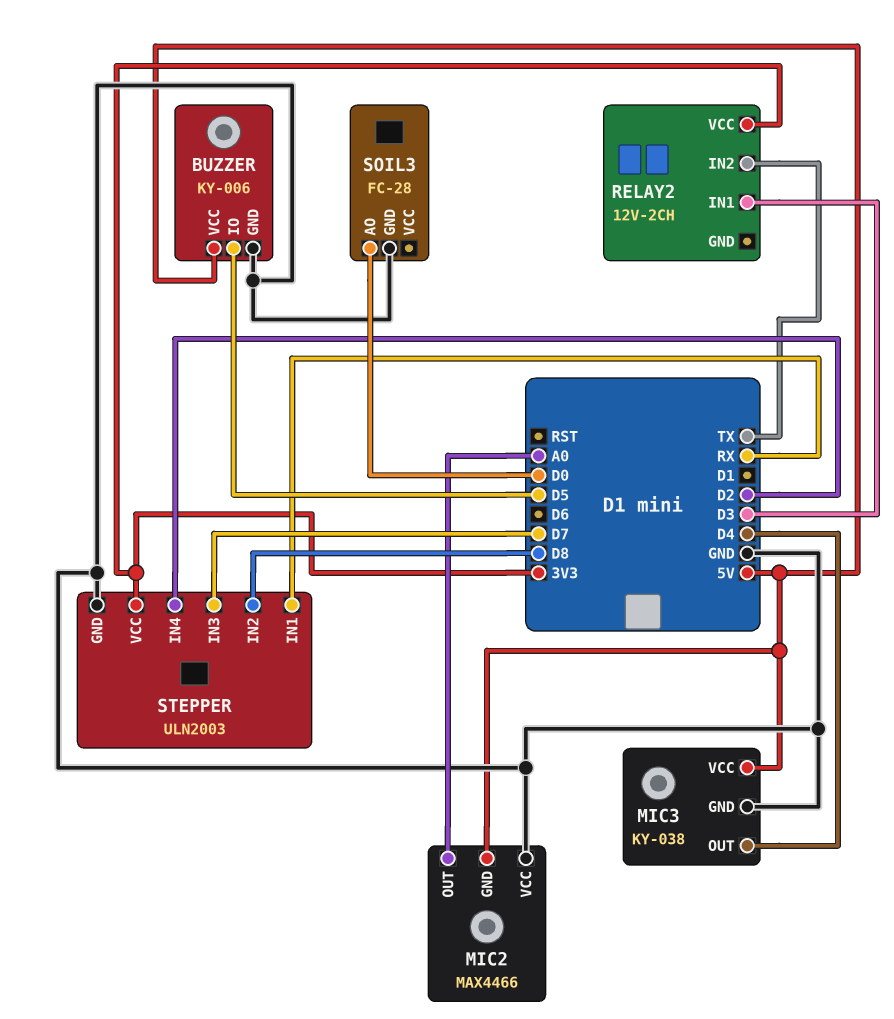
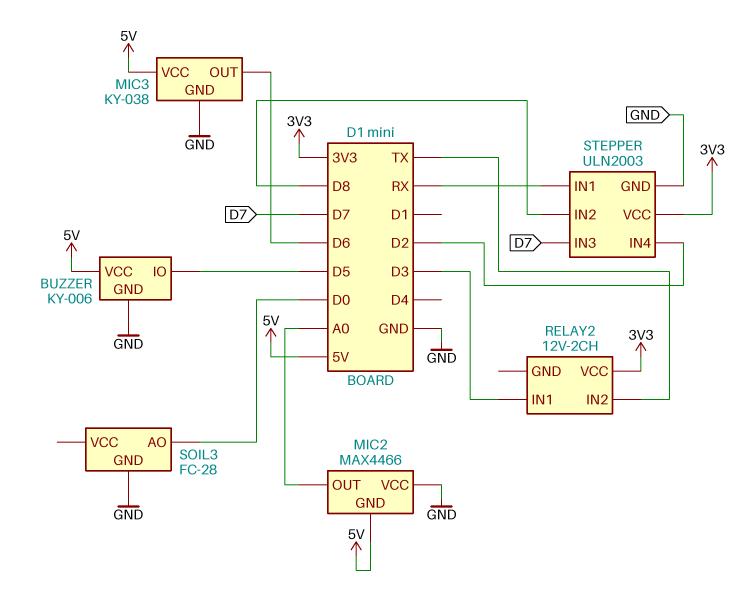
MIC3 pin OUT: D4 -> D6

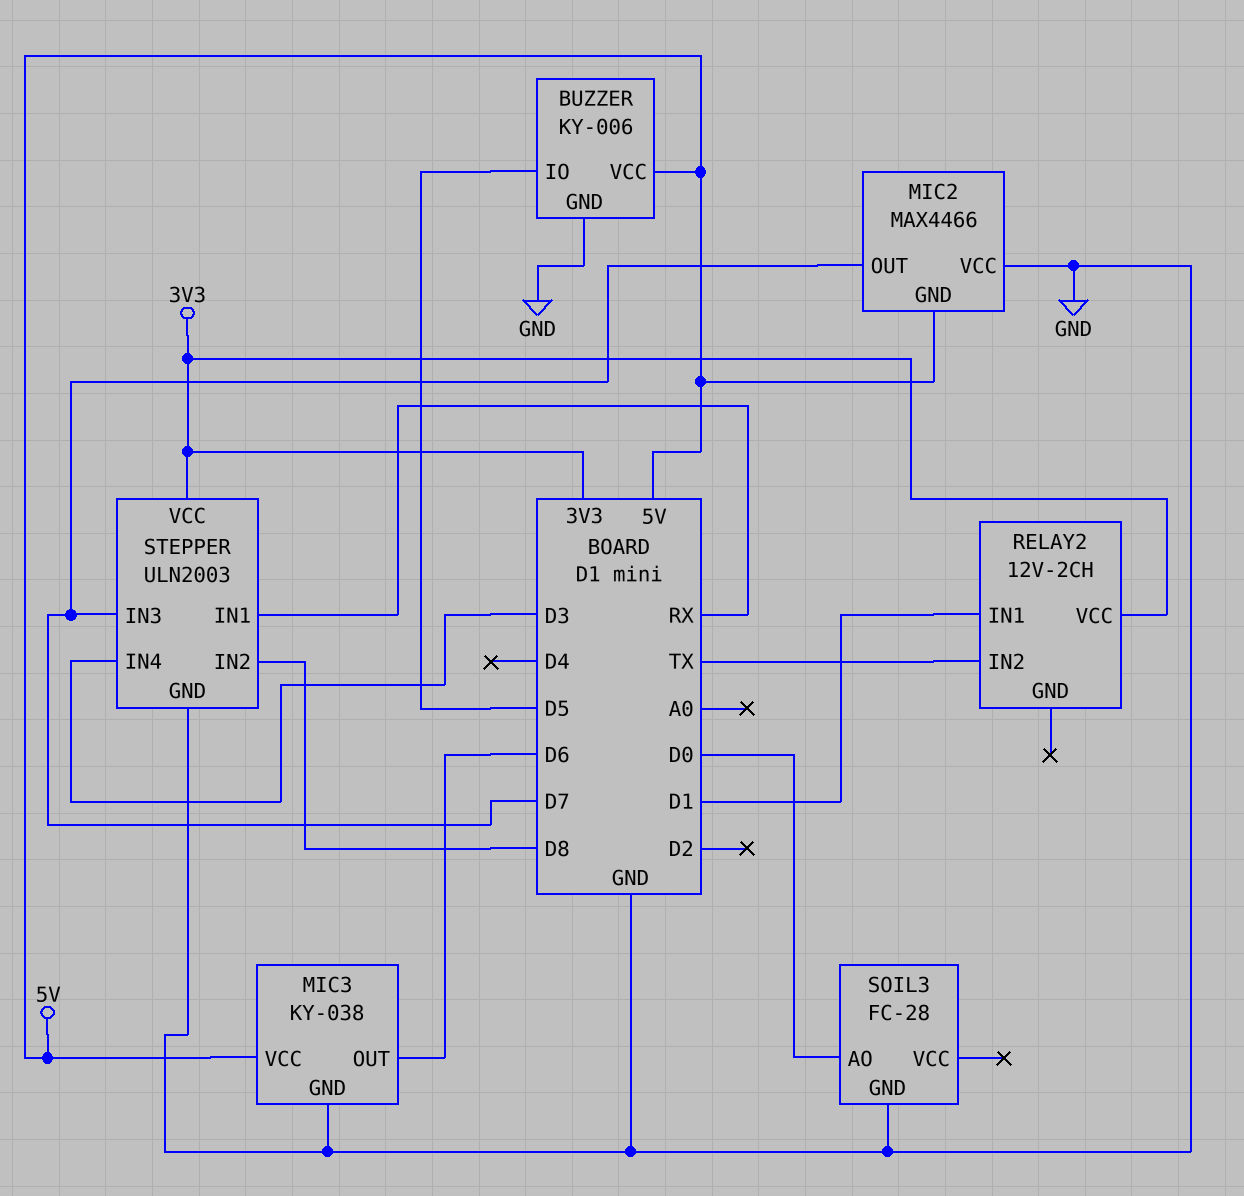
MIC2 pin OUT: A0 -> D7
RELAY2 pin IN1: D3 -> D1
STEPPER pin IN4: D2 -> D3

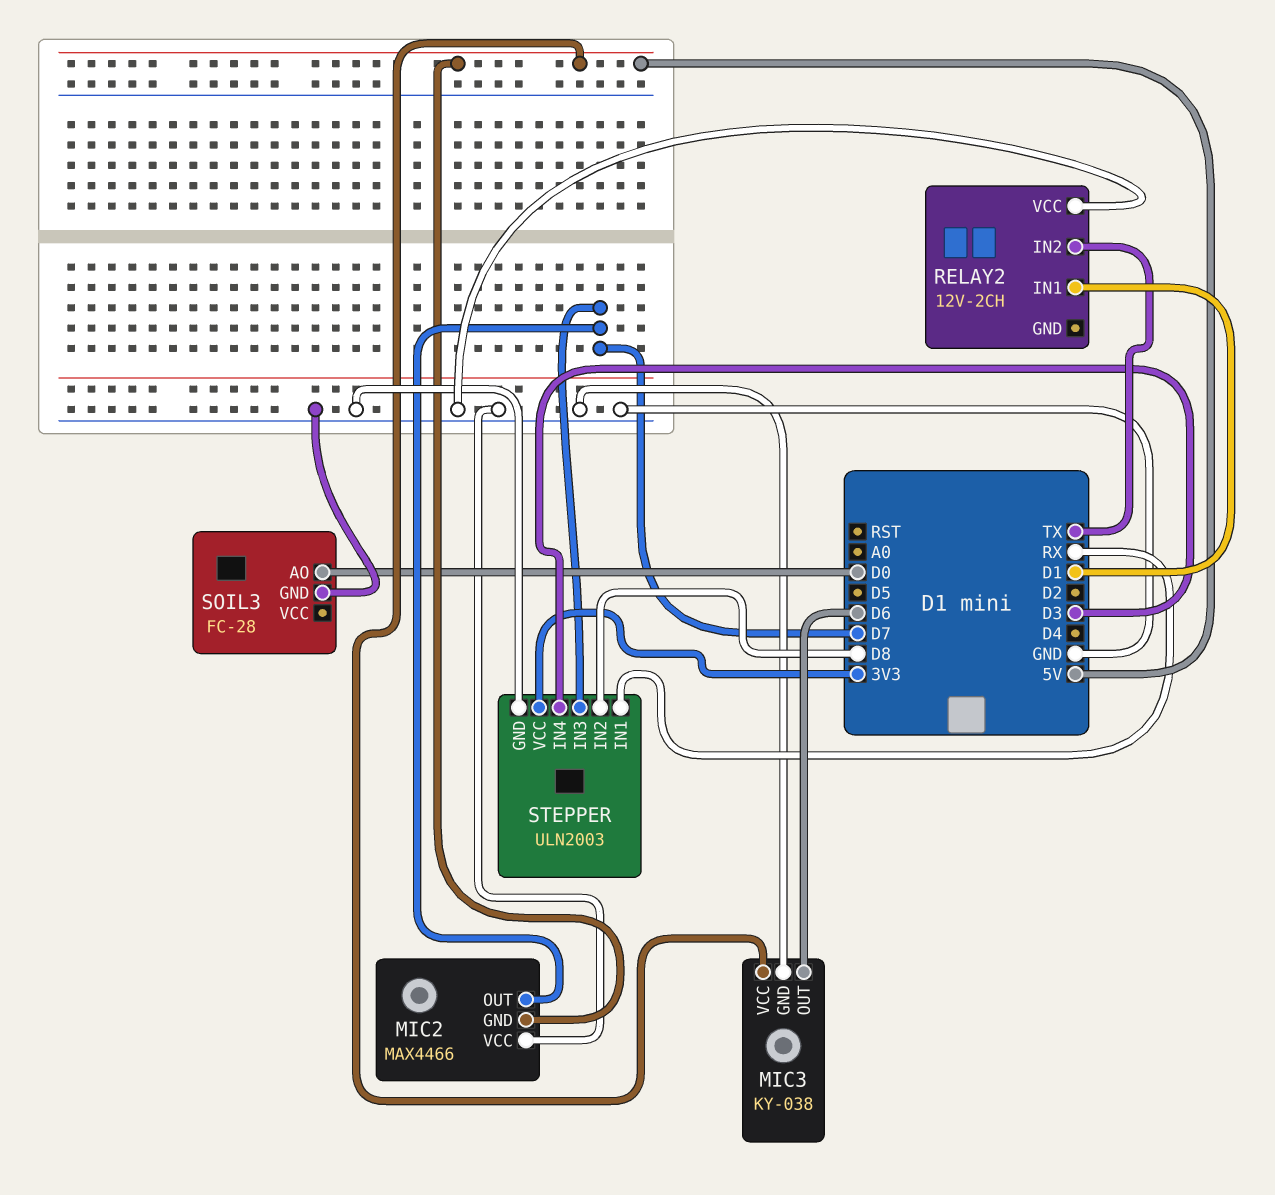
BUZZER: KY-006 -> none
BUZZER pin GND: GND -> none
BUZZER pin IO: D5 -> none
BUZZER pin VCC: 5V -> none
RELAY2 pin VCC: 3V3 -> GND

